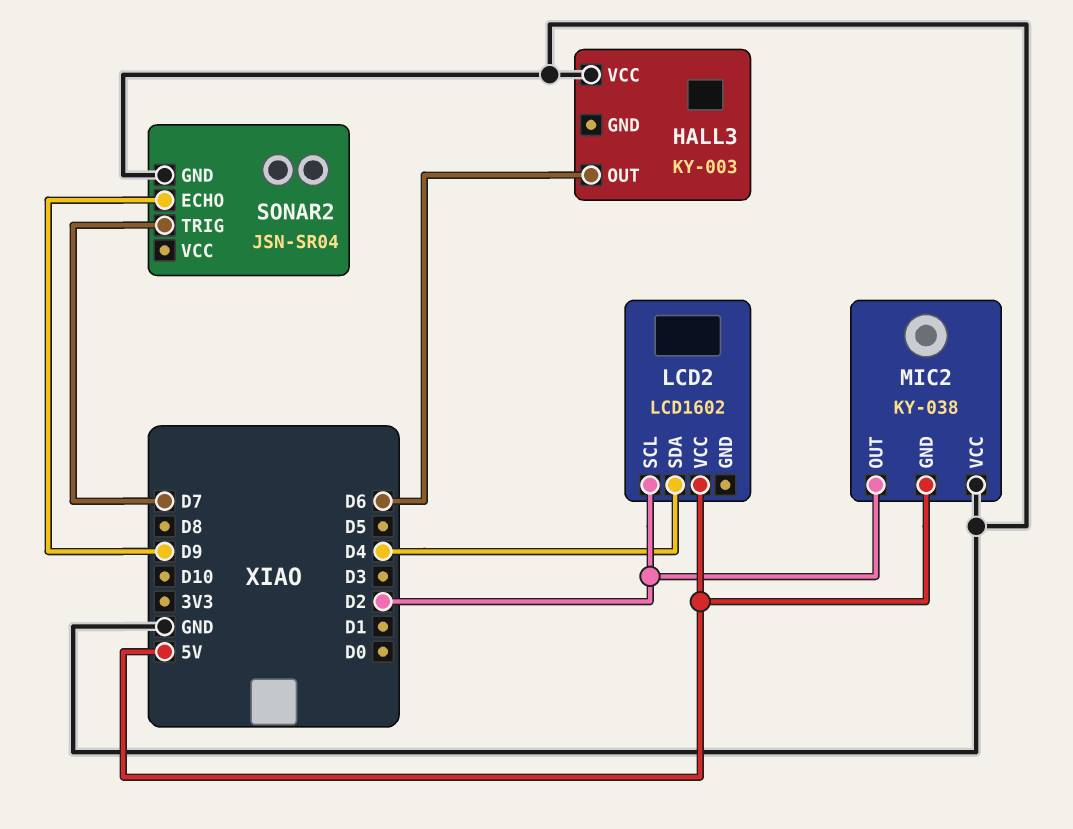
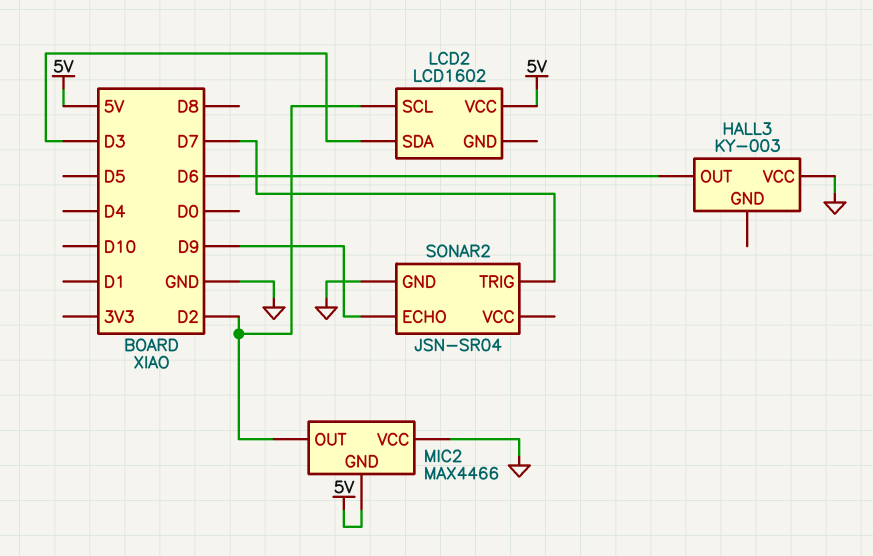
LCD2 pin SDA: D4 -> D3
MIC2: KY-038 -> MAX4466

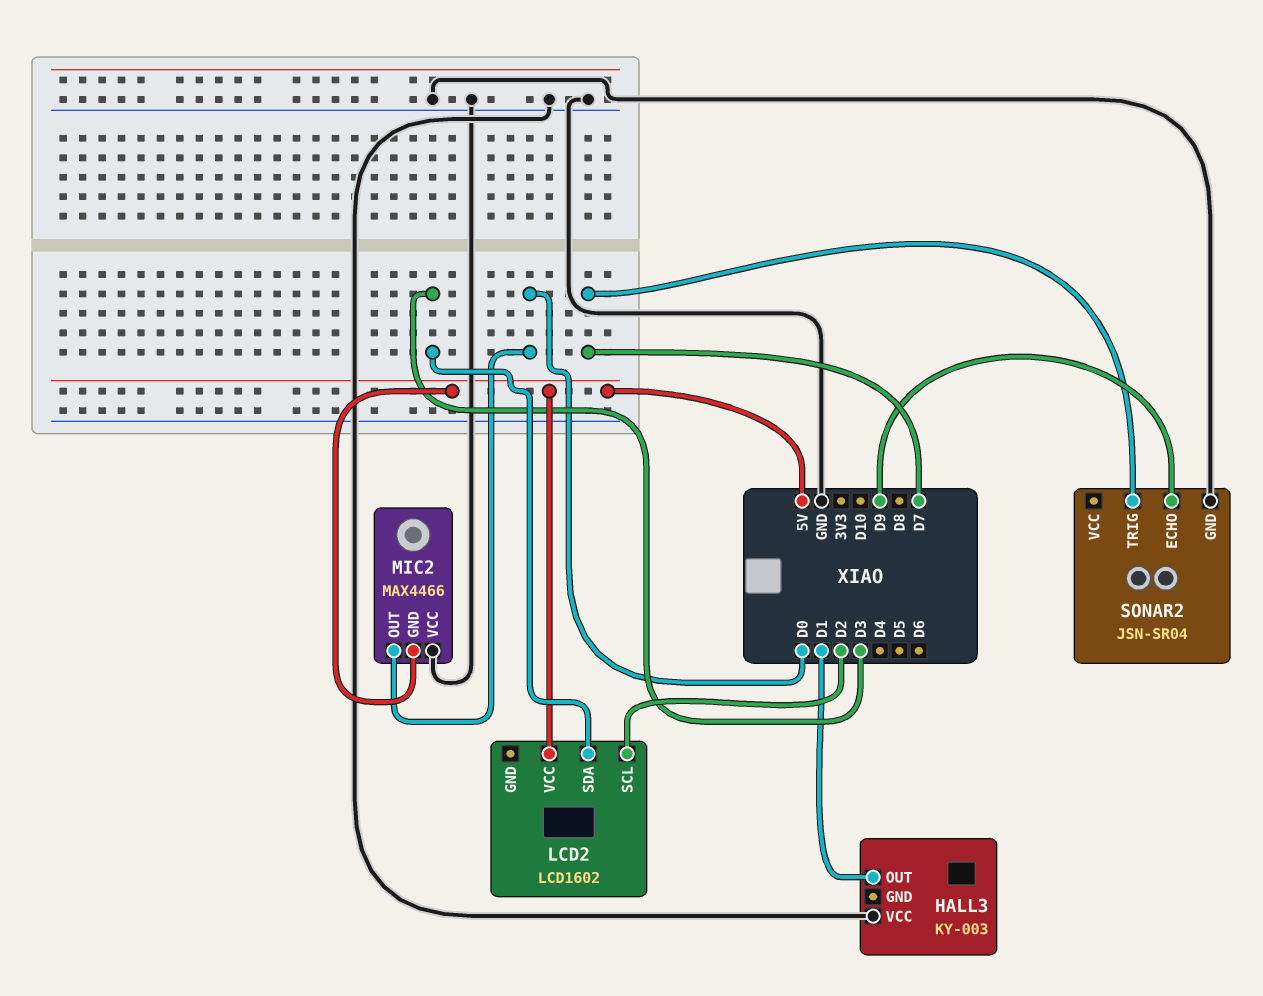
HALL3 pin OUT: D6 -> D1
MIC2 pin OUT: D2 -> D0

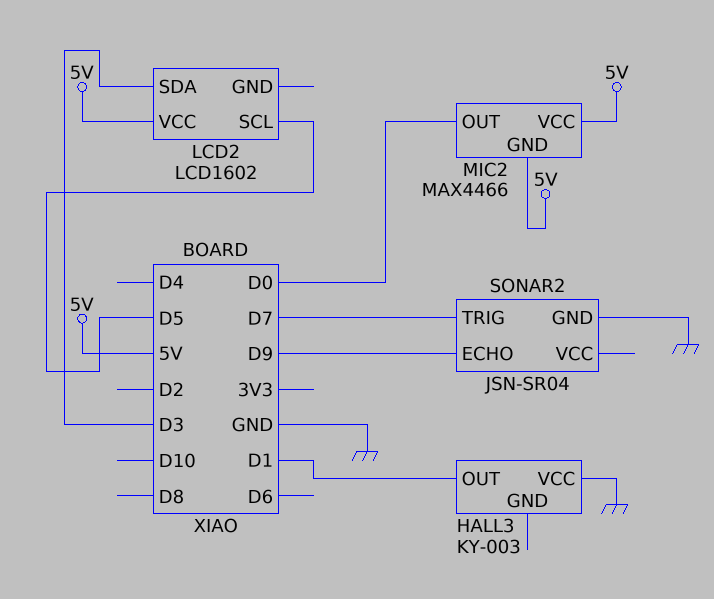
LCD2 pin SCL: D2 -> D5
MIC2 pin VCC: GND -> 5V

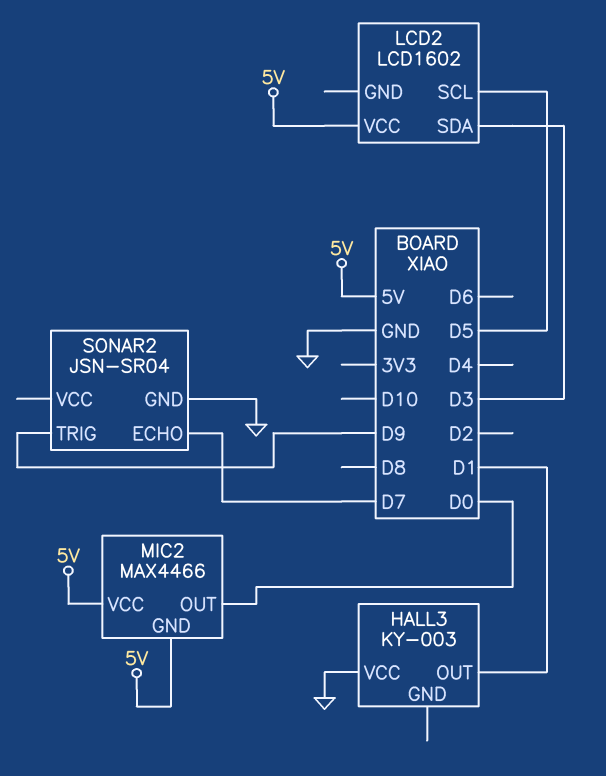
SONAR2 pin ECHO: D9 -> D7
SONAR2 pin TRIG: D7 -> D9

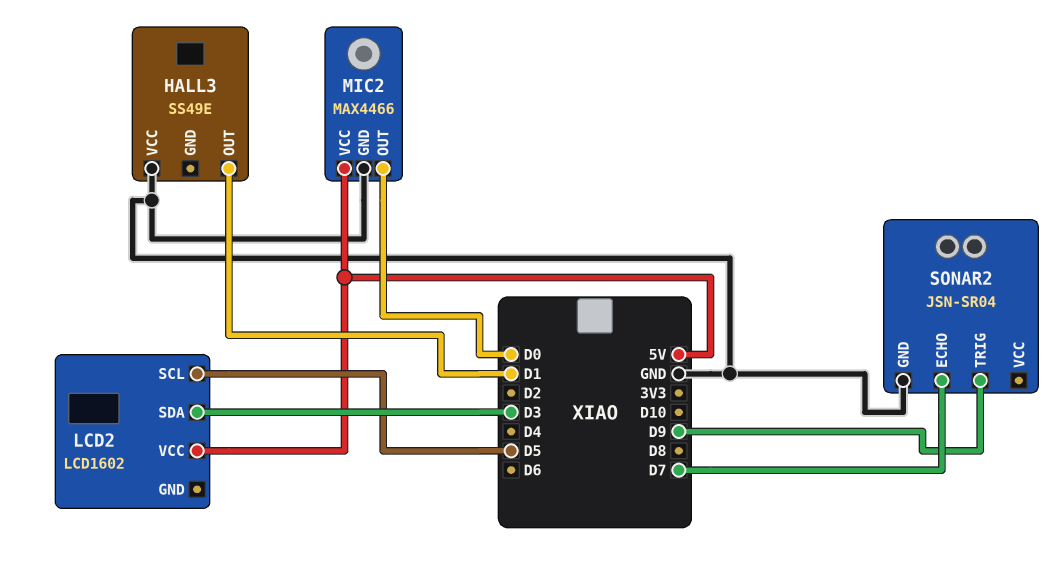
HALL3: KY-003 -> SS49E
MIC2 pin GND: 5V -> GND

